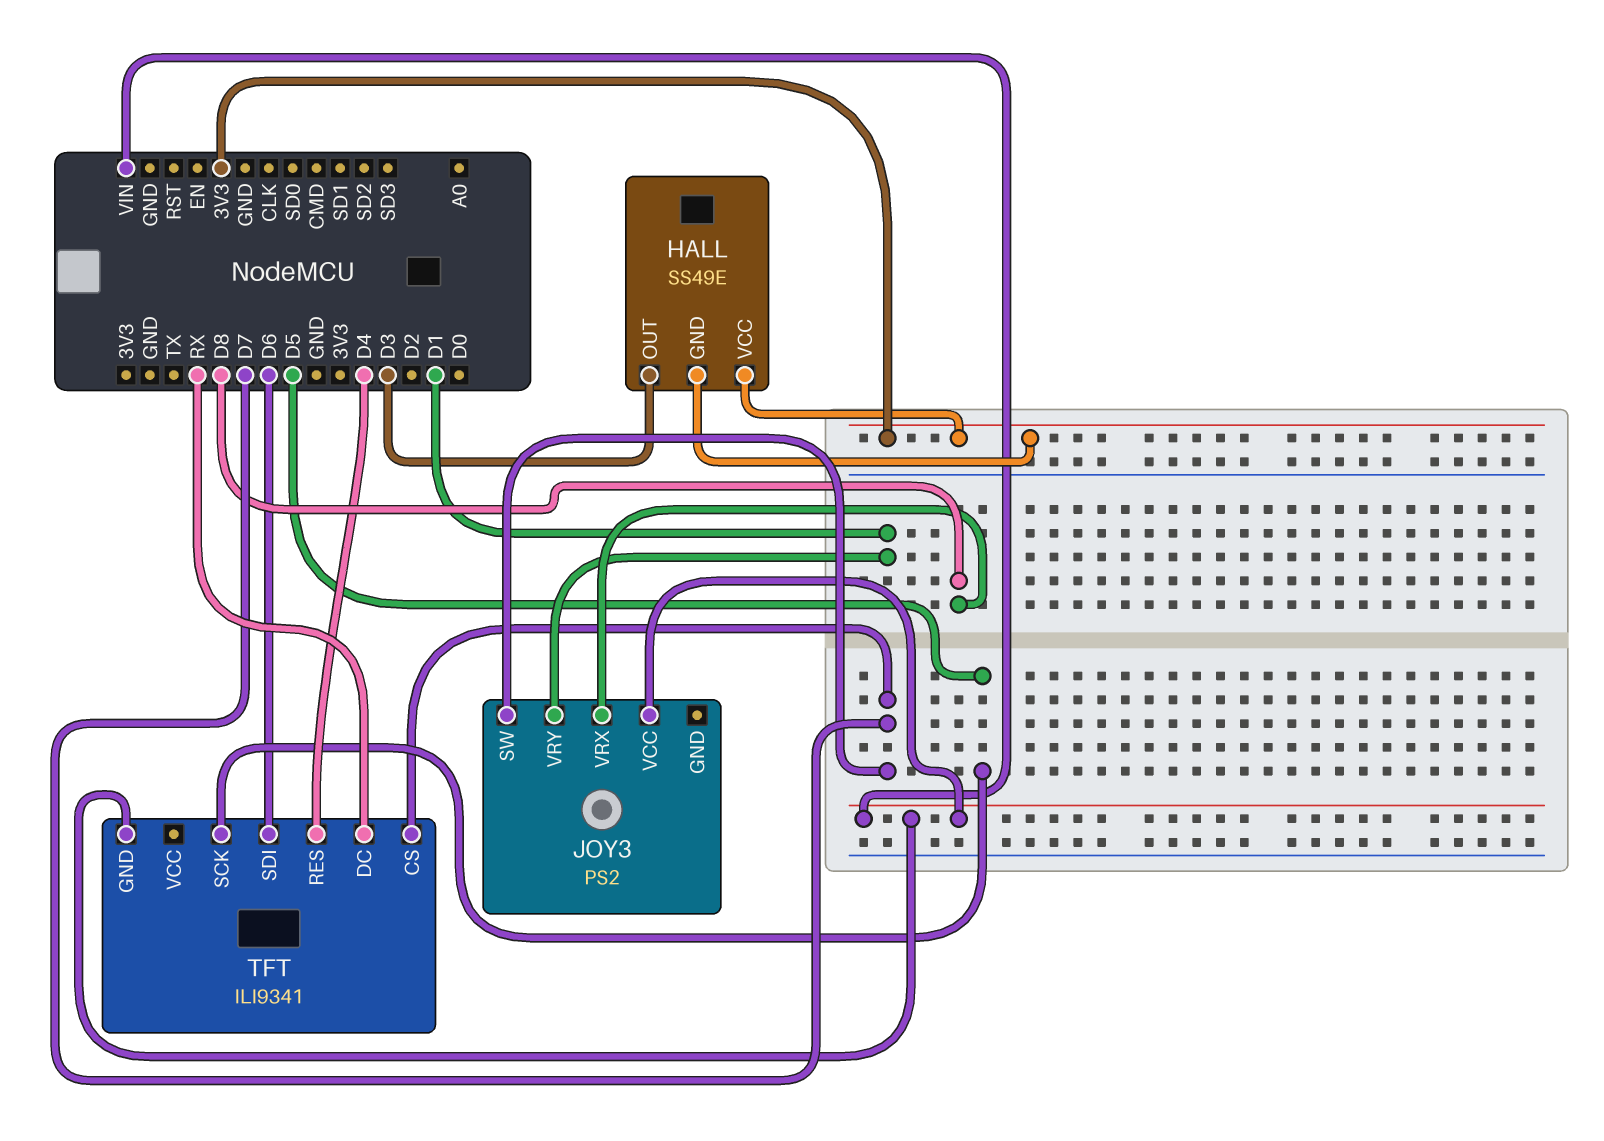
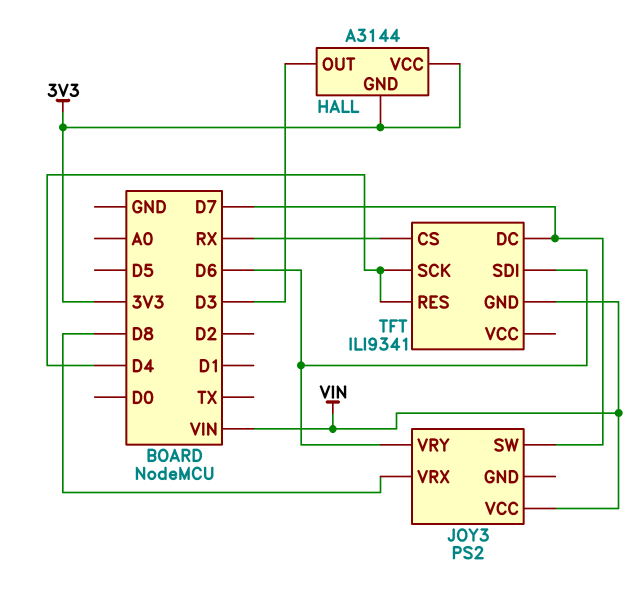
HALL: SS49E -> A3144
JOY3 pin VRY: D1 -> D6
TFT pin CS: D7 -> RX
TFT pin DC: RX -> D7
TFT pin SCK: D5 -> D4

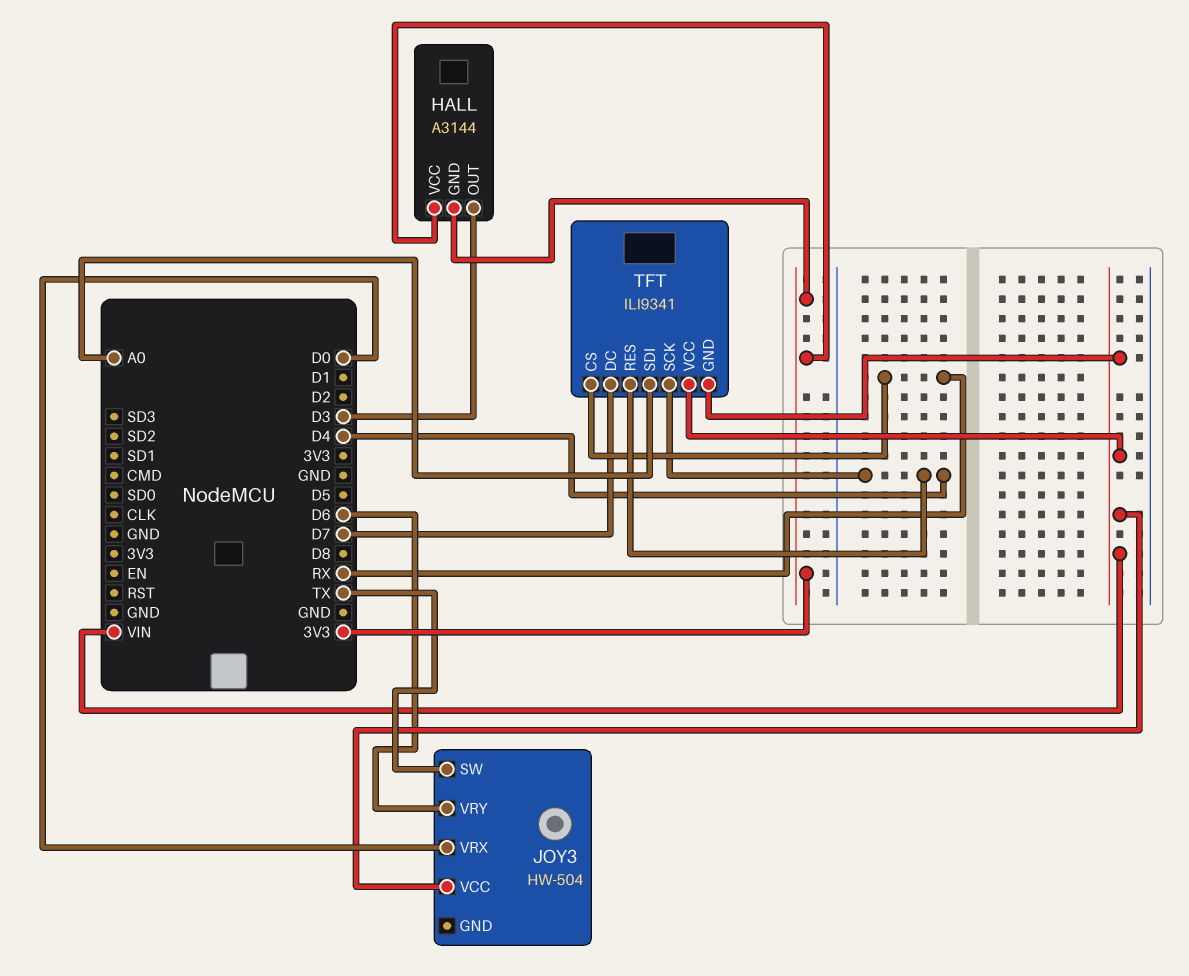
JOY3: PS2 -> HW-504
JOY3 pin SW: D7 -> TX
JOY3 pin VRX: D8 -> D0
TFT pin SDI: D6 -> A0
TFT pin VCC: none -> VIN

